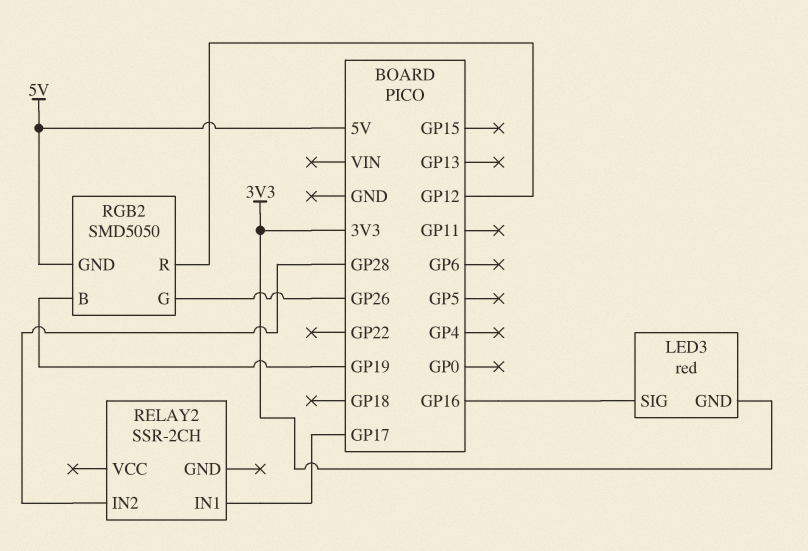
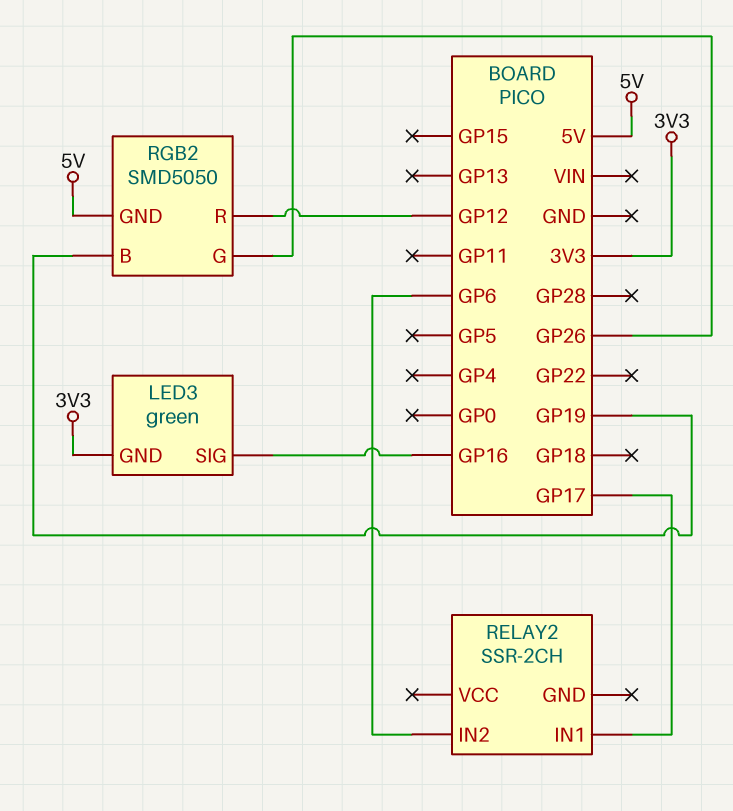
LED3: red -> green
RELAY2 pin IN2: GP28 -> GP6

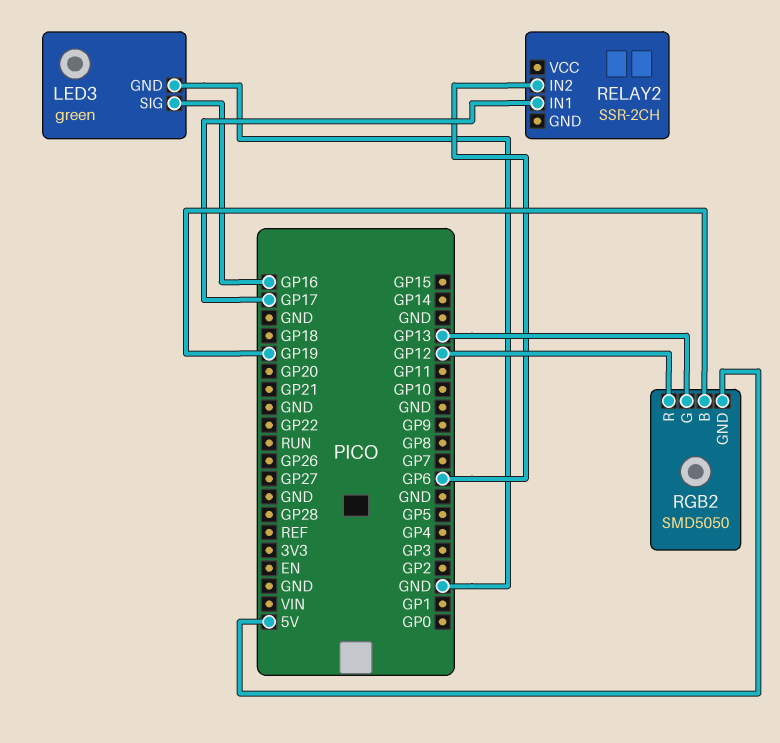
LED3 pin GND: 3V3 -> GND
RGB2 pin G: GP26 -> GP13

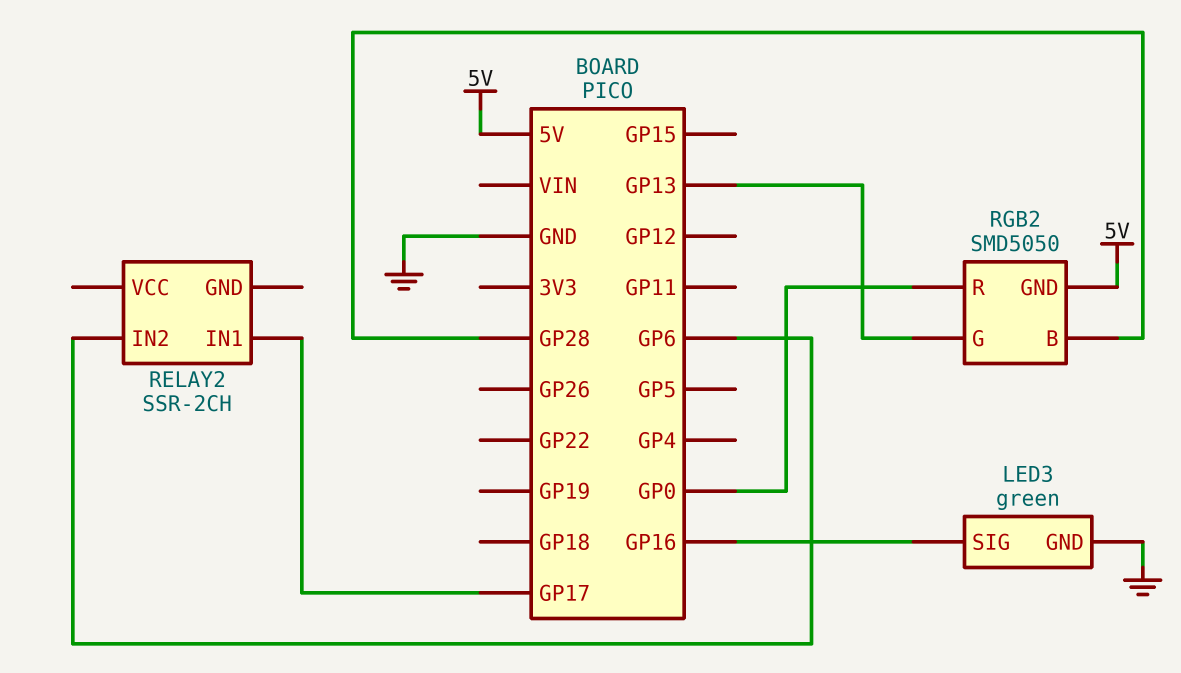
RGB2 pin B: GP19 -> GP28
RGB2 pin R: GP12 -> GP0

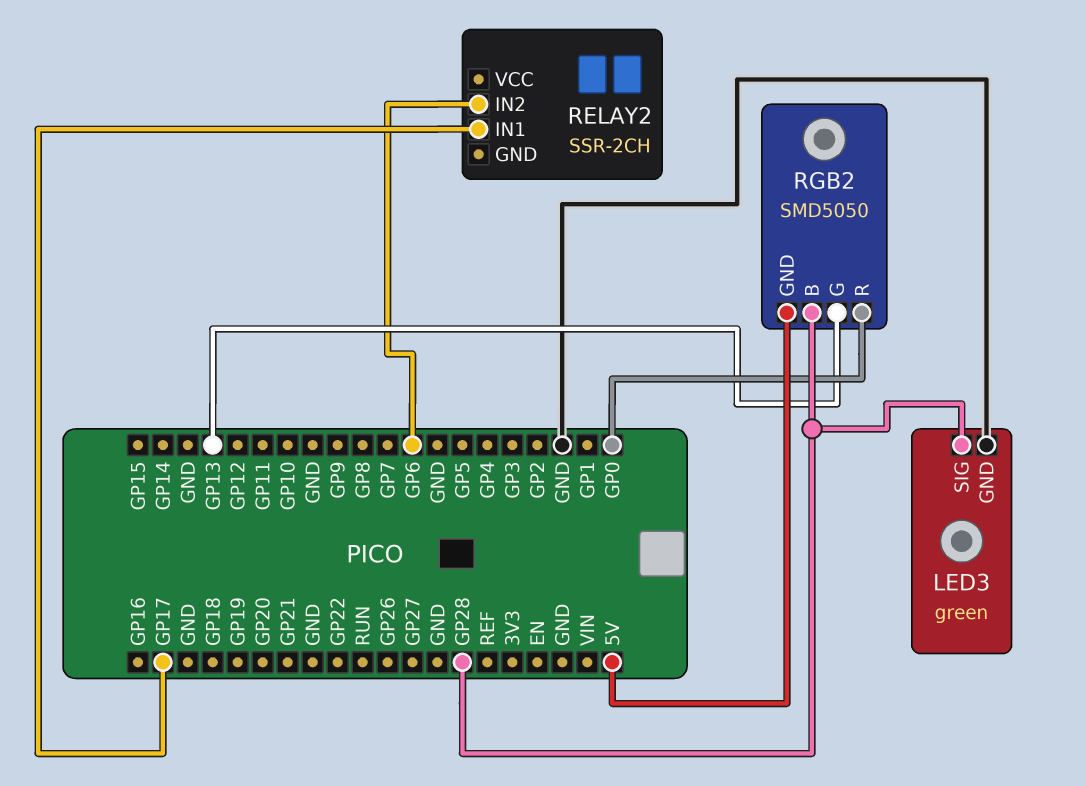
LED3 pin SIG: GP16 -> GP28

